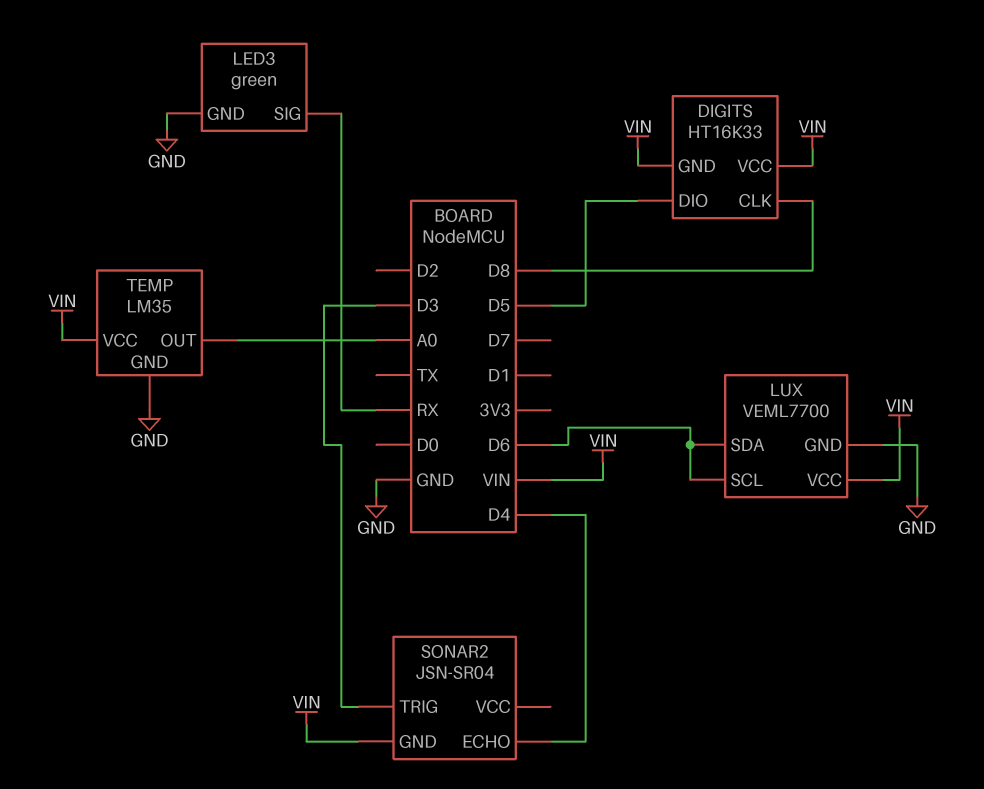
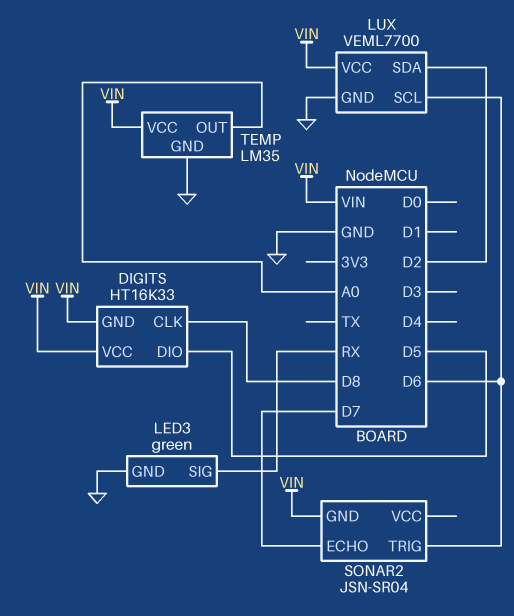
LUX pin SDA: D6 -> D2
SONAR2 pin ECHO: D4 -> D7
SONAR2 pin TRIG: D3 -> D6

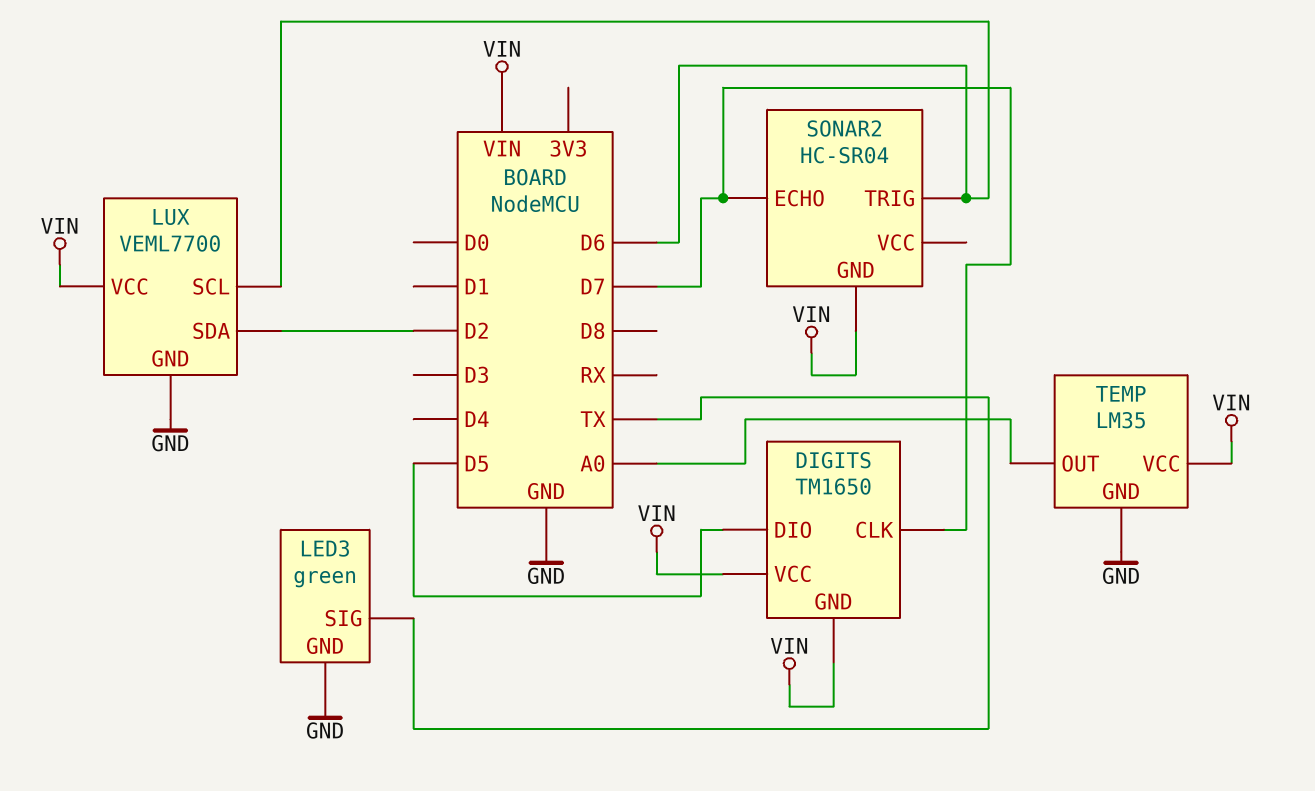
DIGITS: HT16K33 -> TM1650
DIGITS pin CLK: D8 -> D7
LED3 pin SIG: RX -> TX
SONAR2: JSN-SR04 -> HC-SR04

